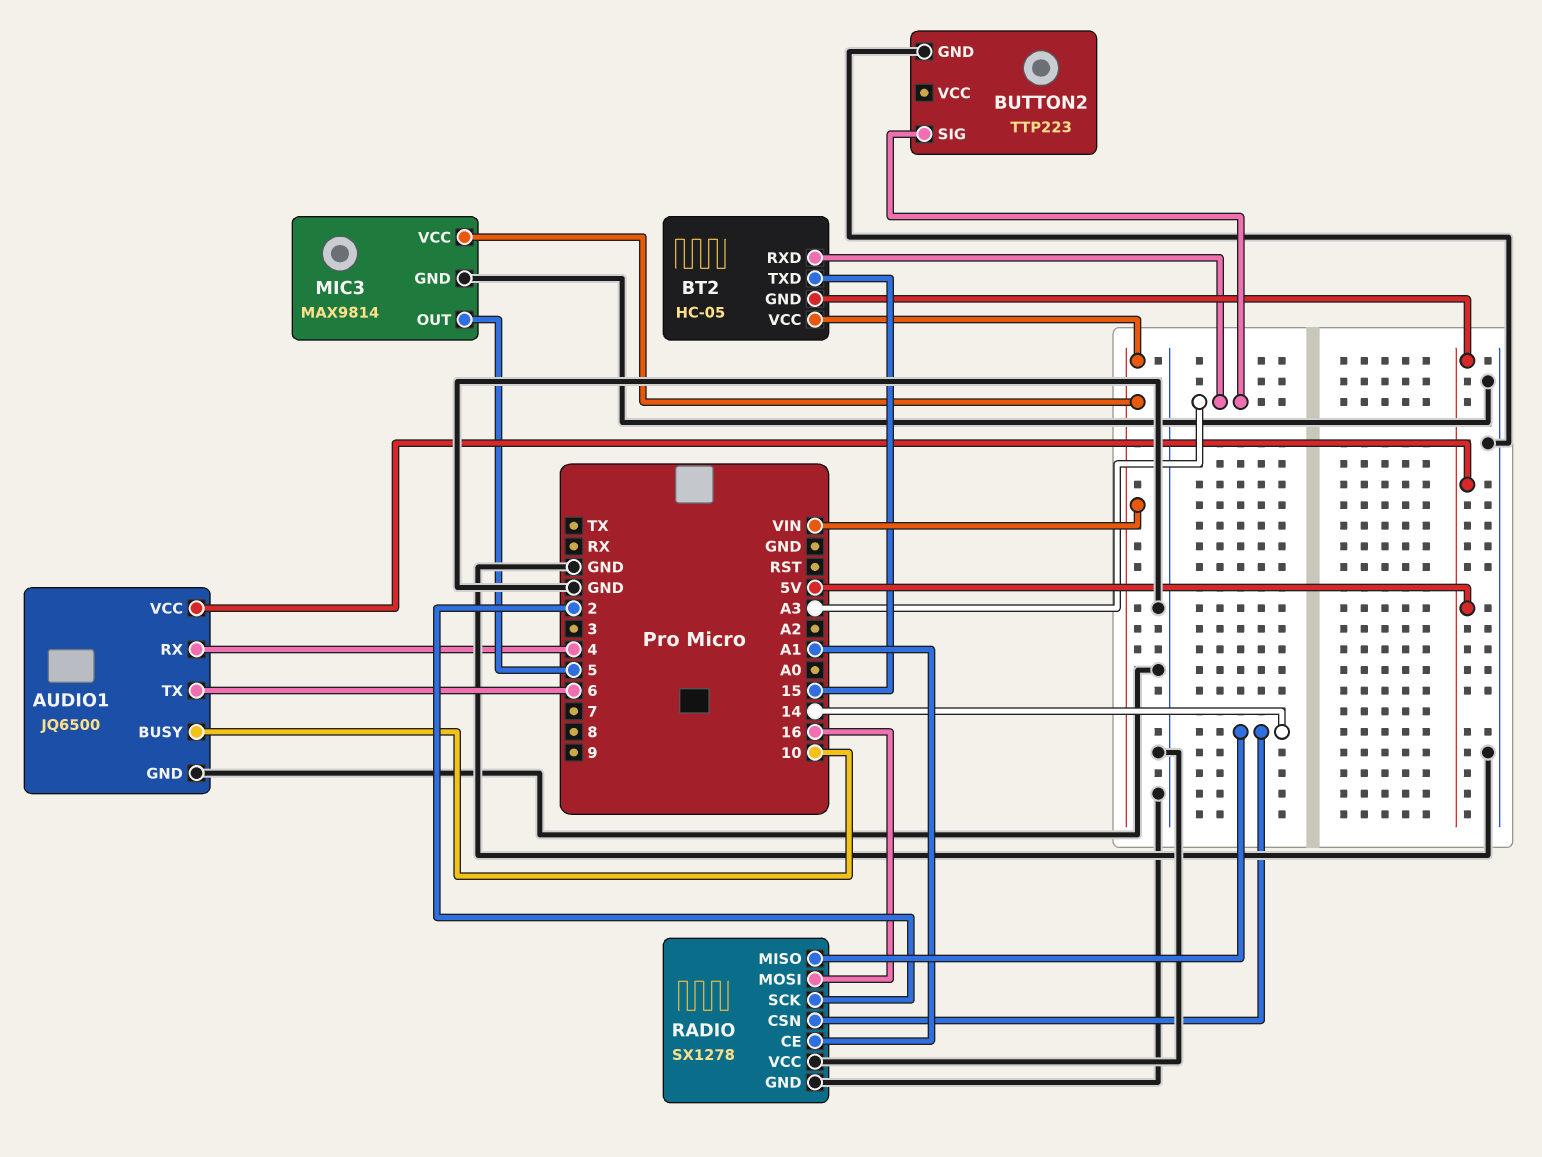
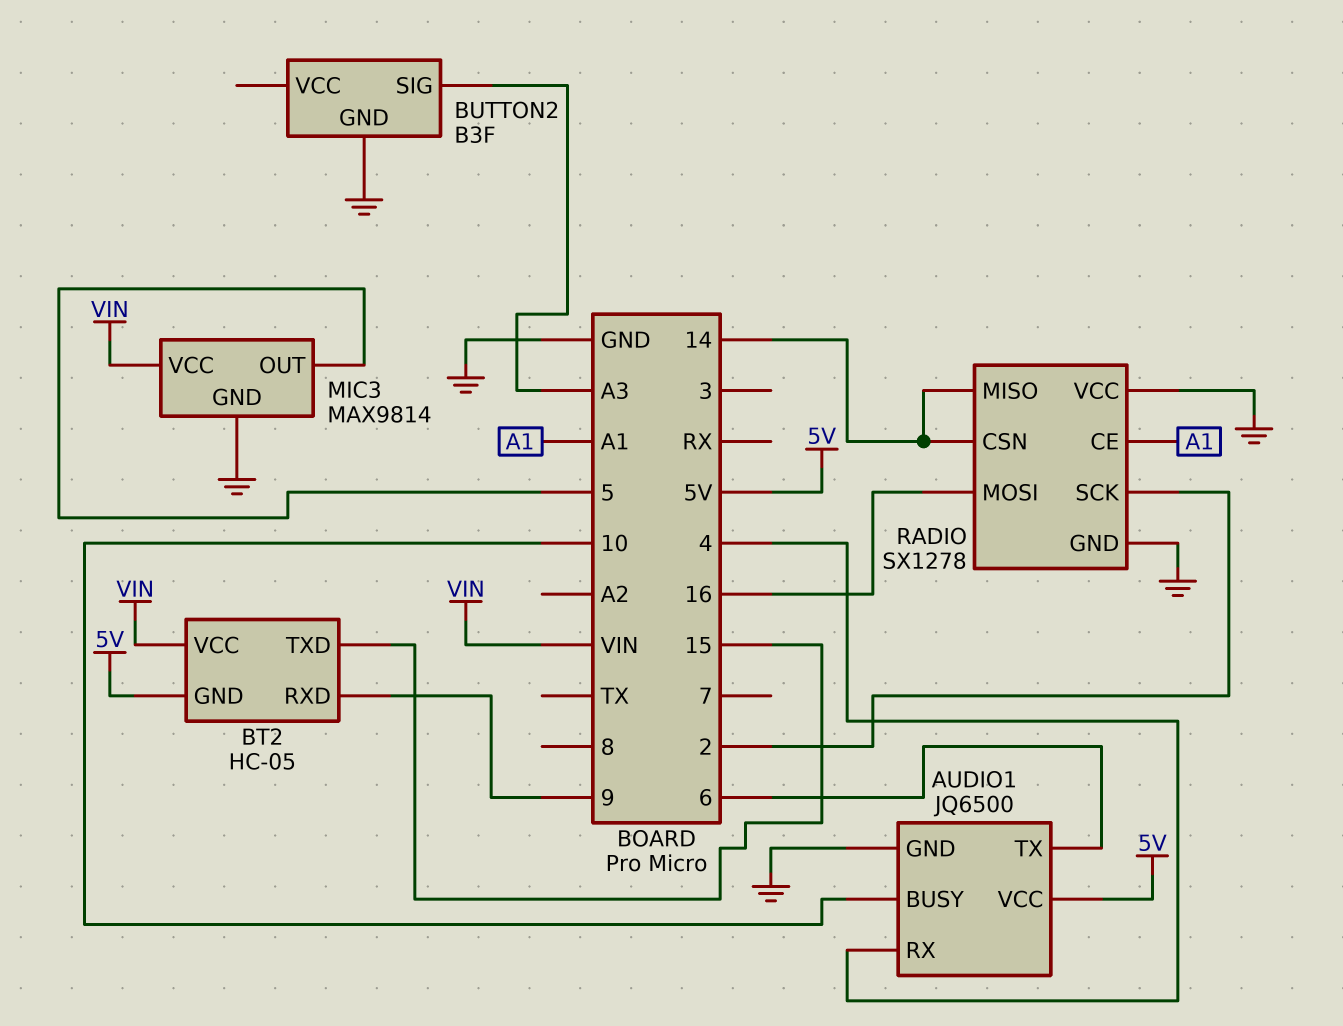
BT2 pin RXD: A3 -> 9
BUTTON2: TTP223 -> B3F

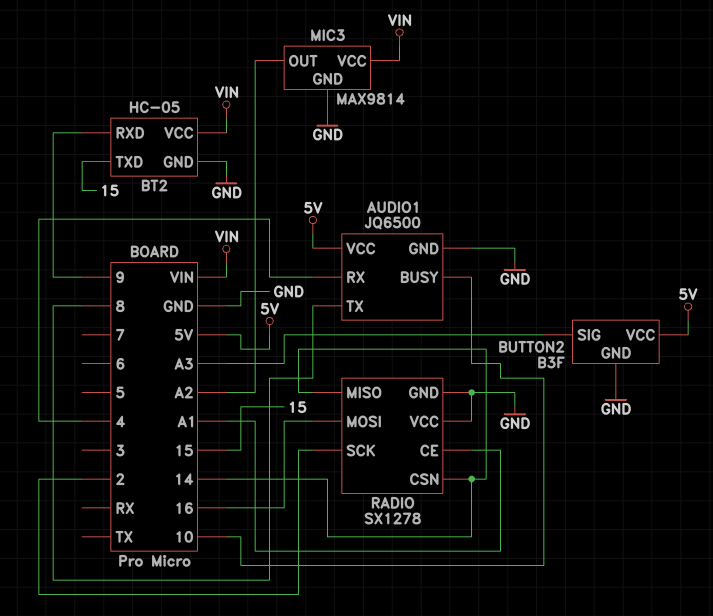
AUDIO1 pin TX: 6 -> 8
BT2 pin GND: 5V -> GND
BUTTON2 pin VCC: none -> 5V
MIC3 pin OUT: 5 -> A2

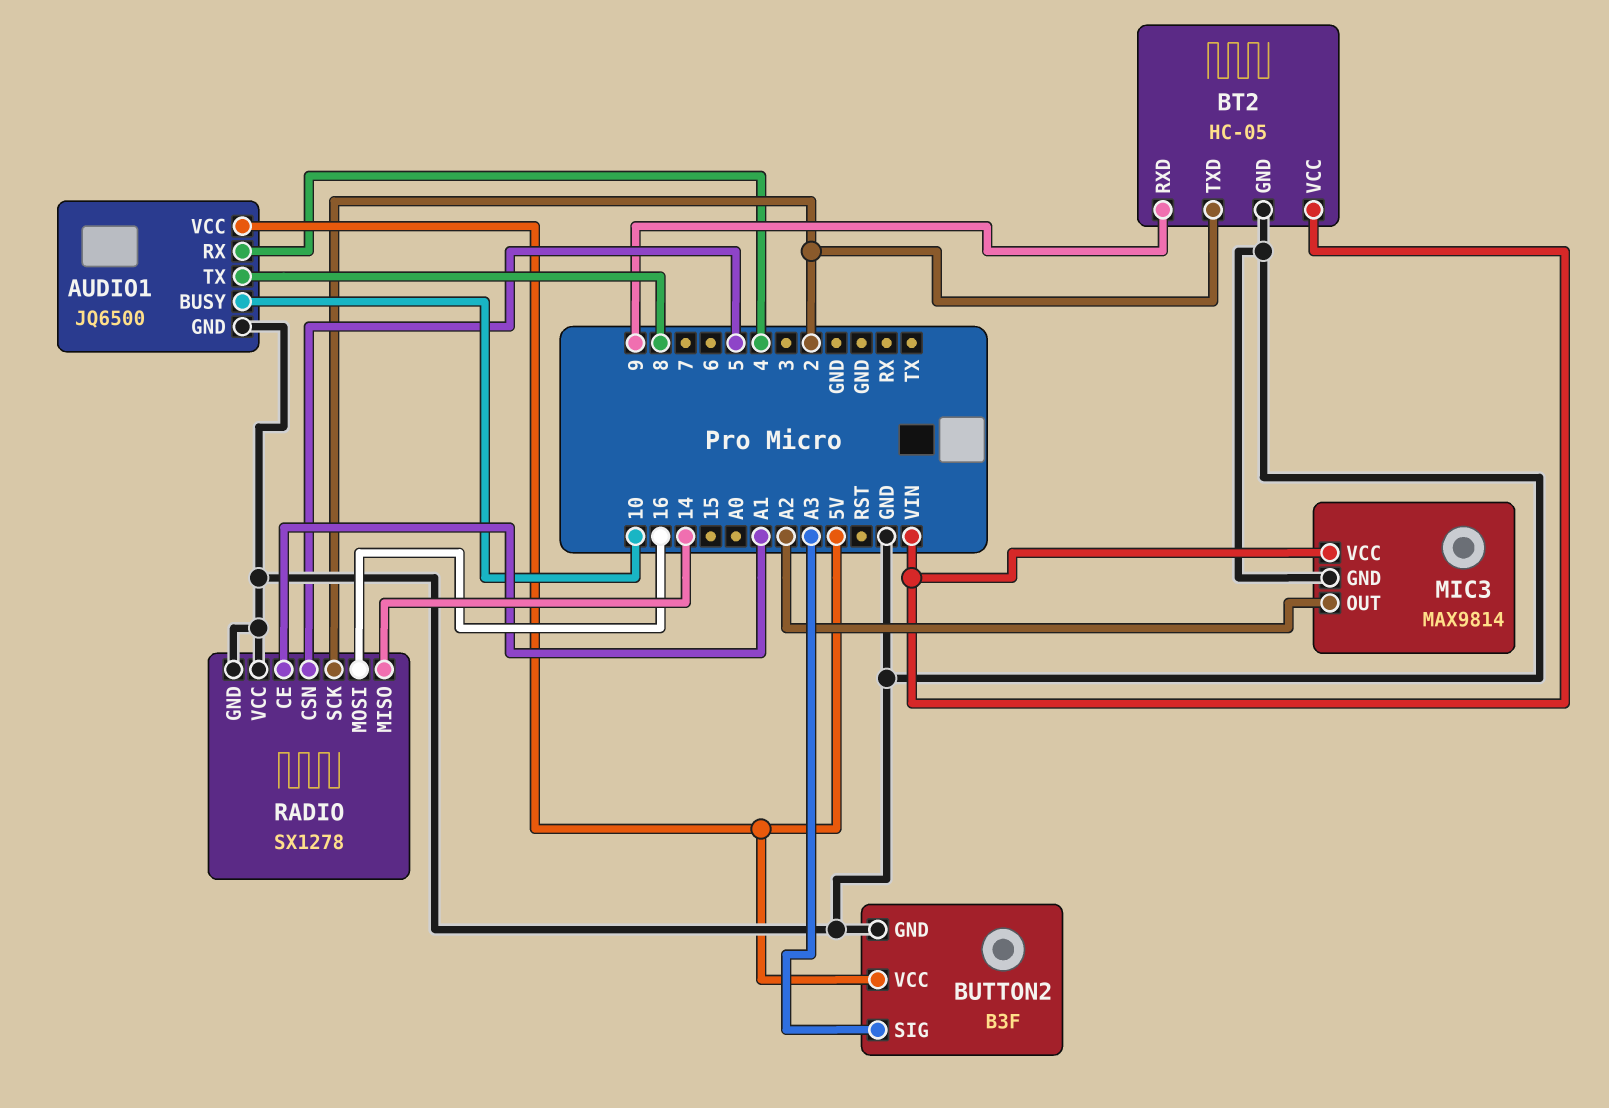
BT2 pin TXD: 15 -> 2
RADIO pin CSN: 14 -> 5

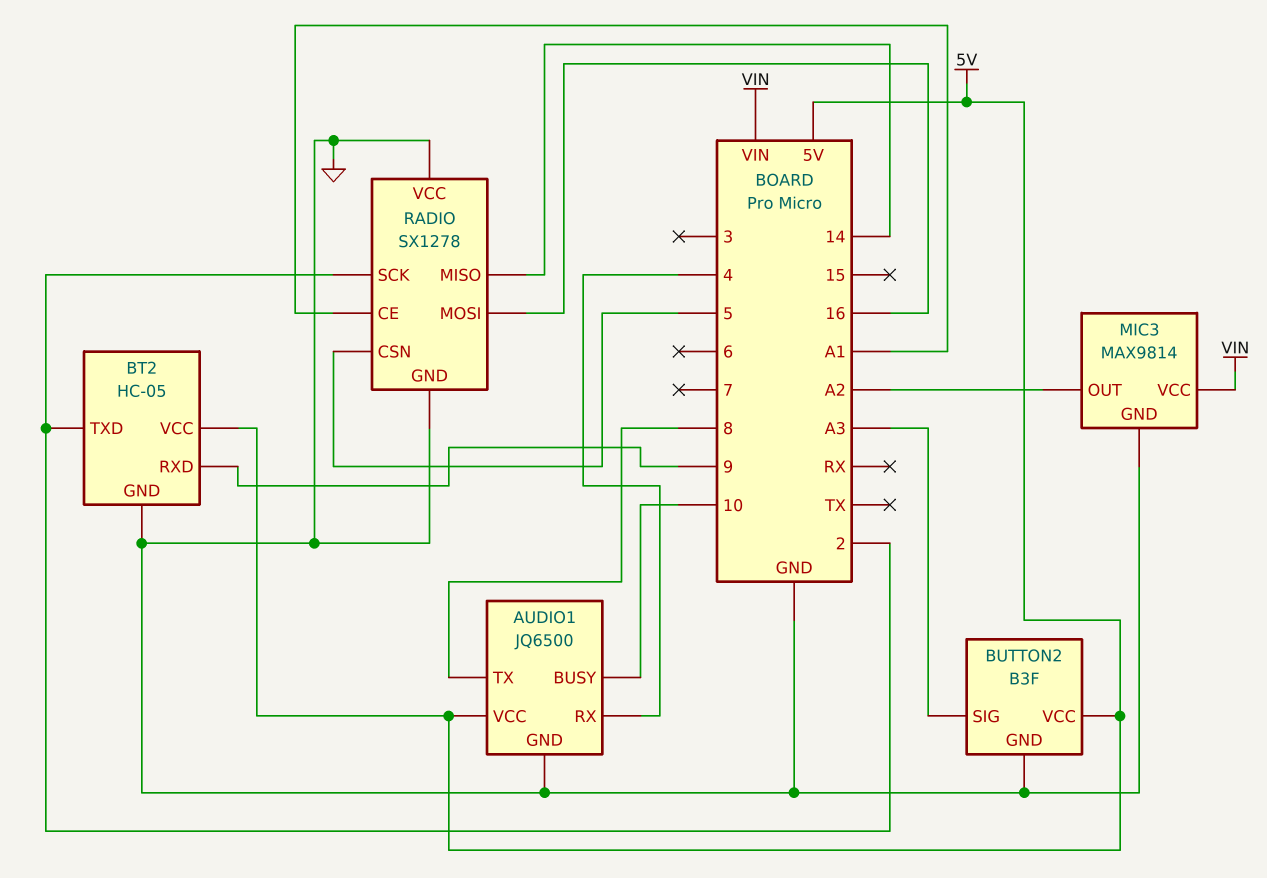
BT2 pin VCC: VIN -> 5V

